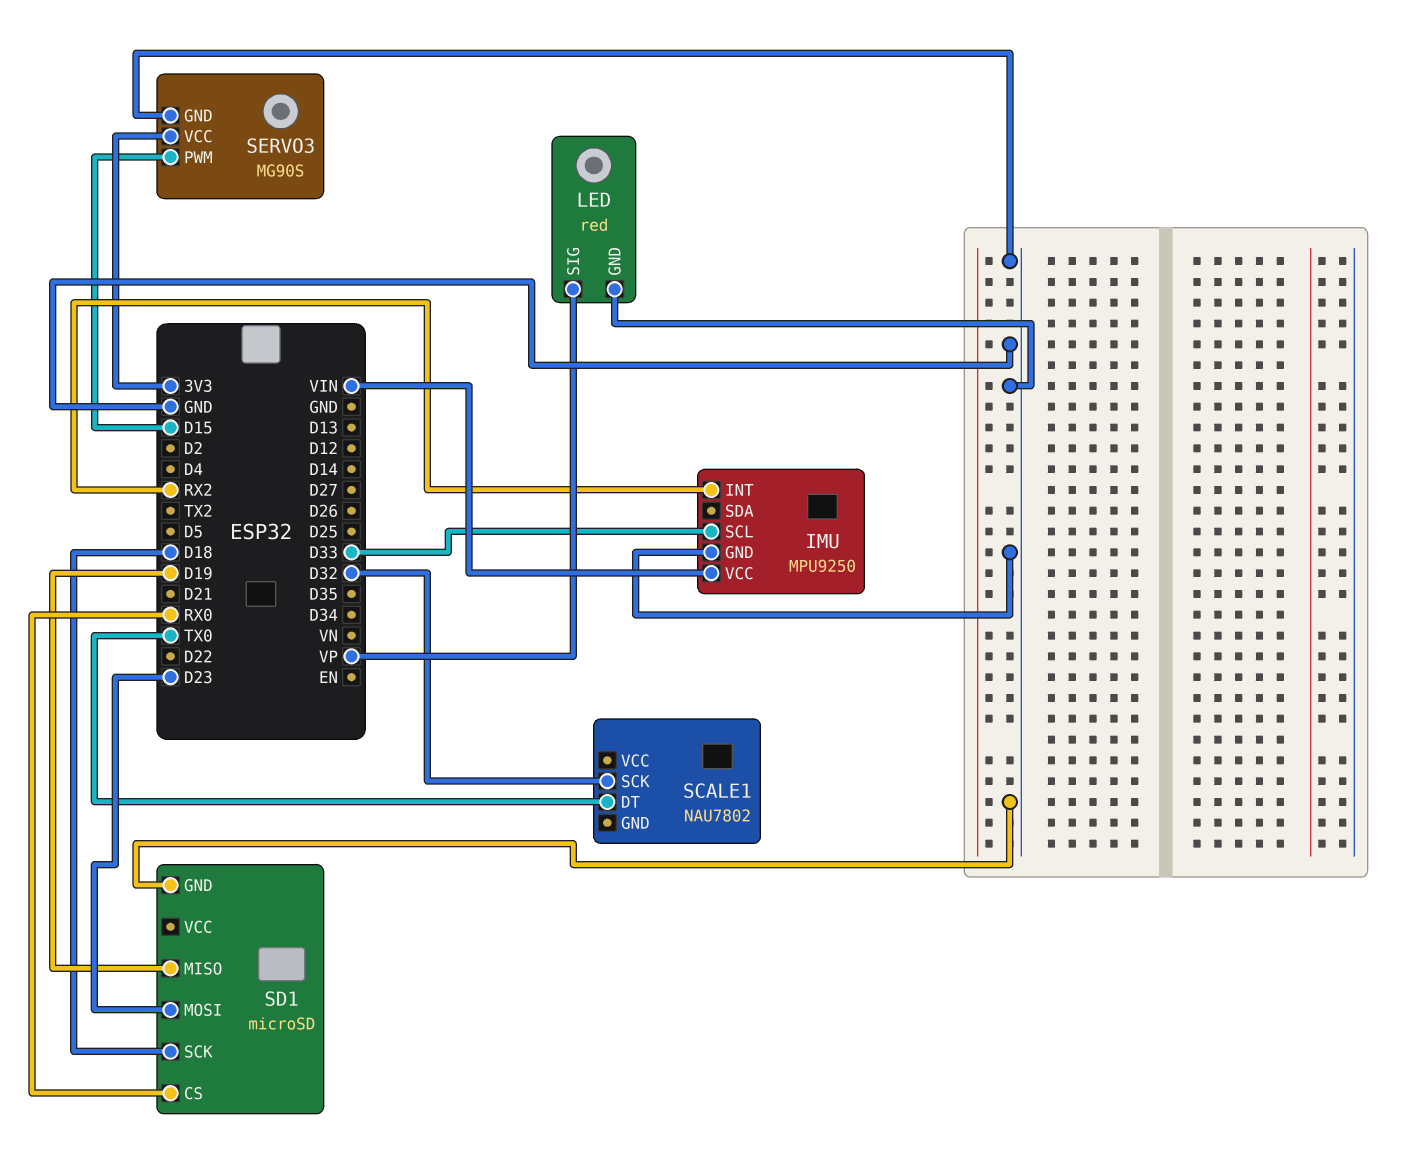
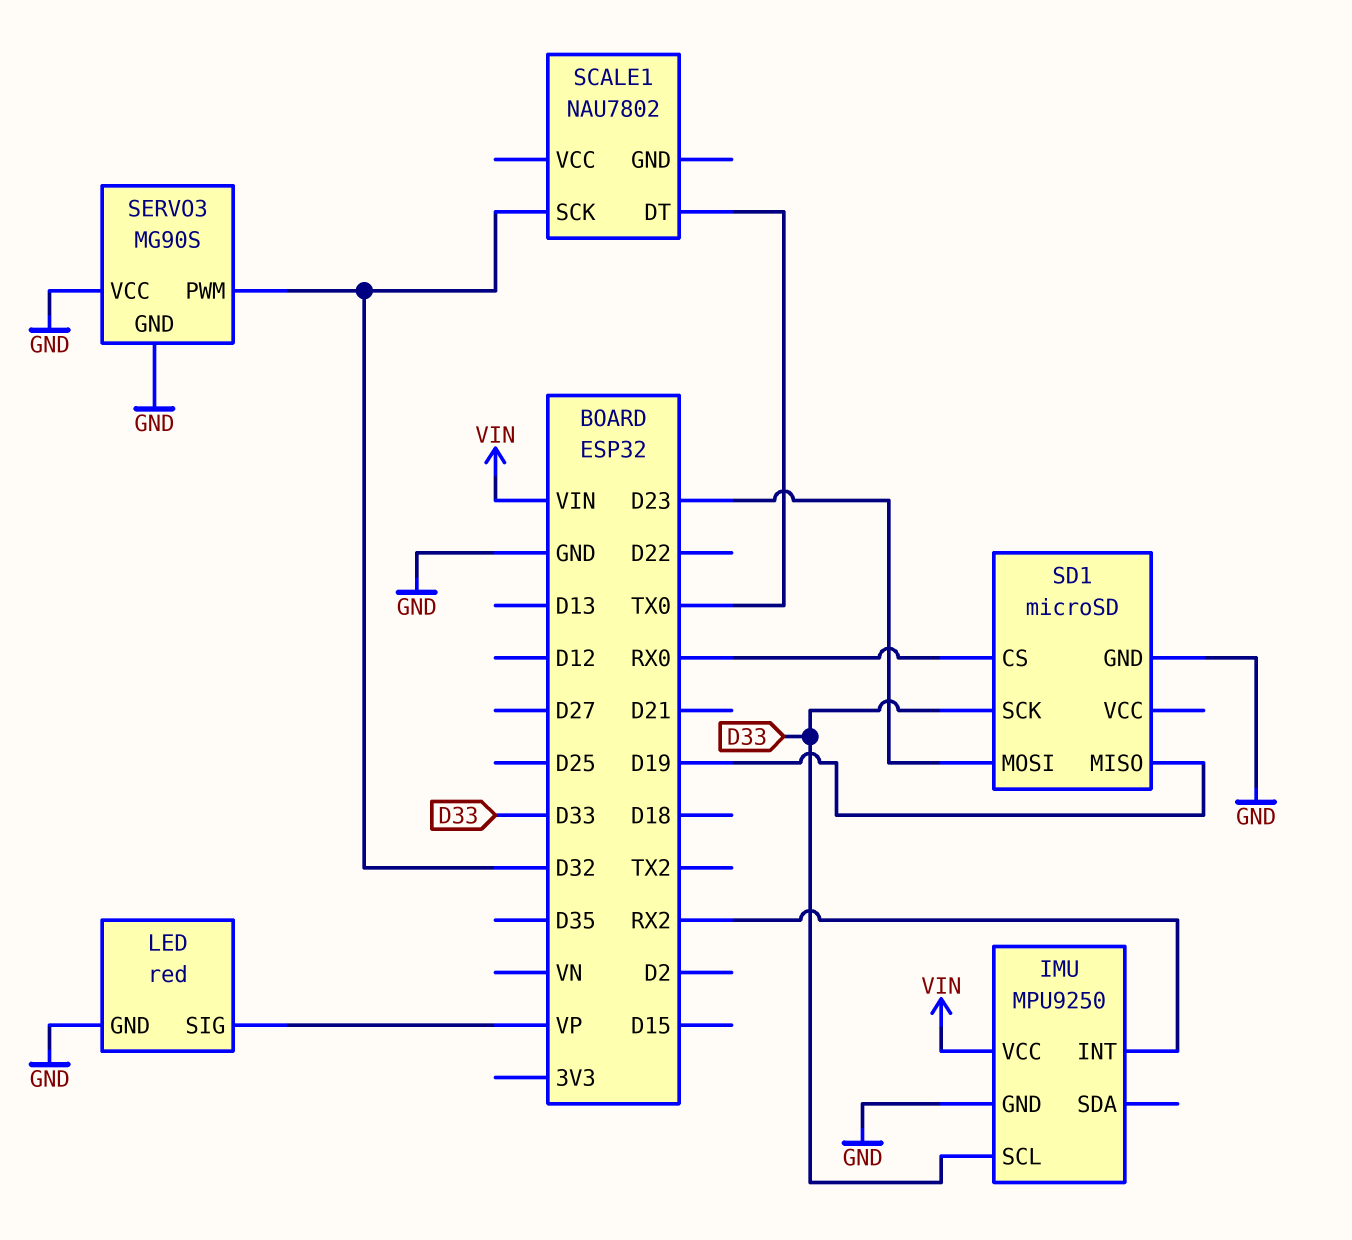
SD1 pin SCK: D18 -> D33
SERVO3 pin PWM: D15 -> D32
SERVO3 pin VCC: 3V3 -> GND

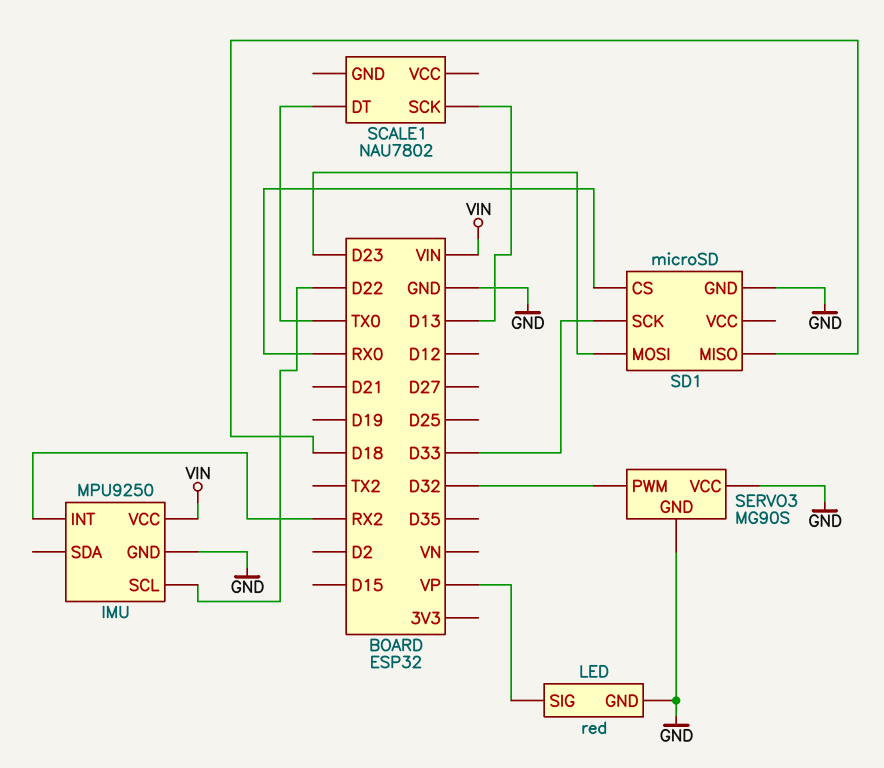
IMU pin SCL: D33 -> D22
SCALE1 pin SCK: D32 -> D13
SD1 pin MISO: D19 -> D18

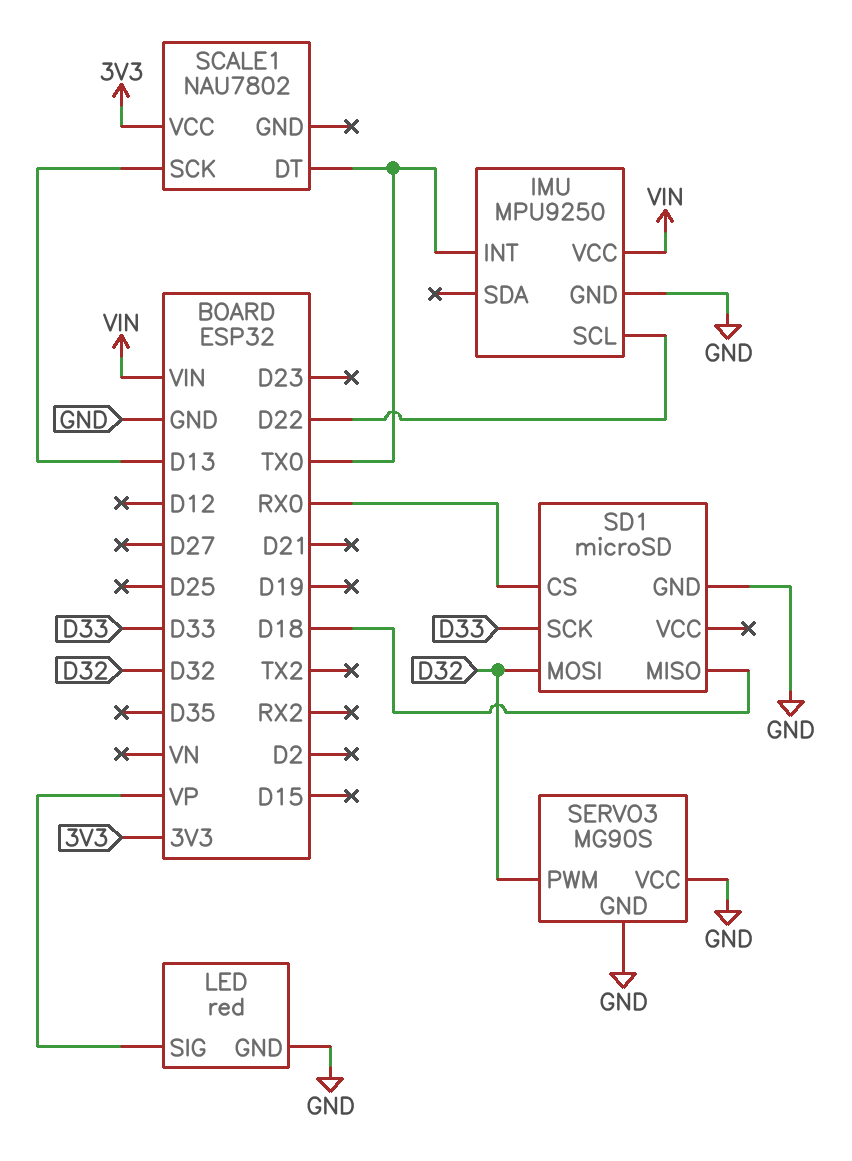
IMU pin INT: RX2 -> TX0
SCALE1 pin VCC: none -> 3V3
SD1 pin MOSI: D23 -> D32

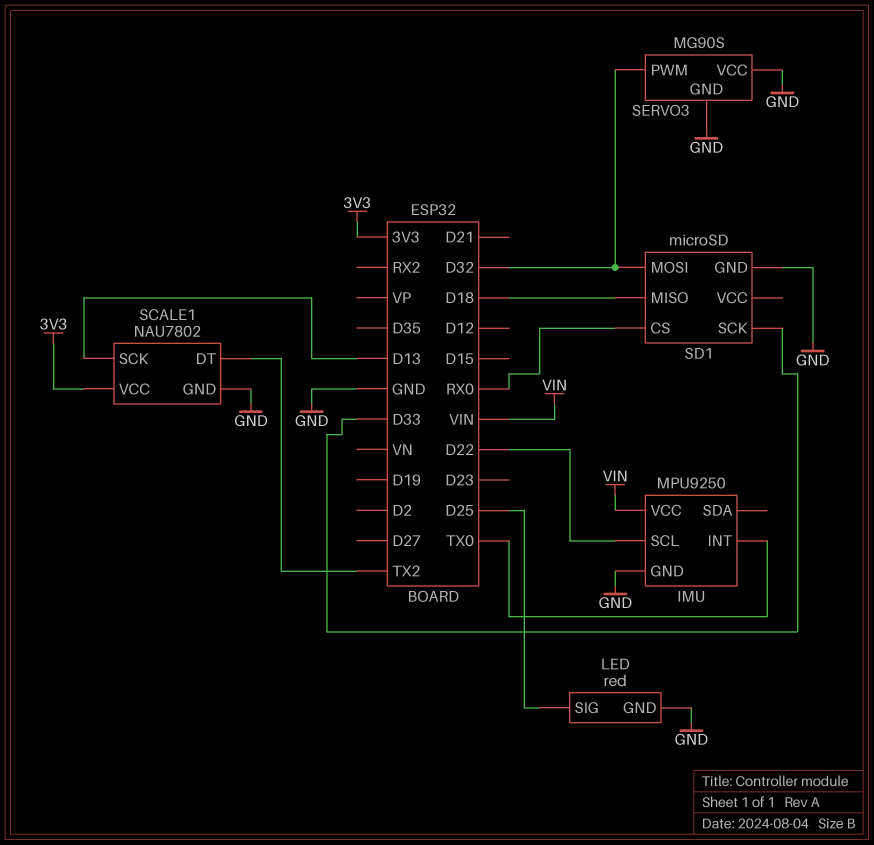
LED pin SIG: VP -> D25
SCALE1 pin DT: TX0 -> TX2
SCALE1 pin GND: none -> GND

